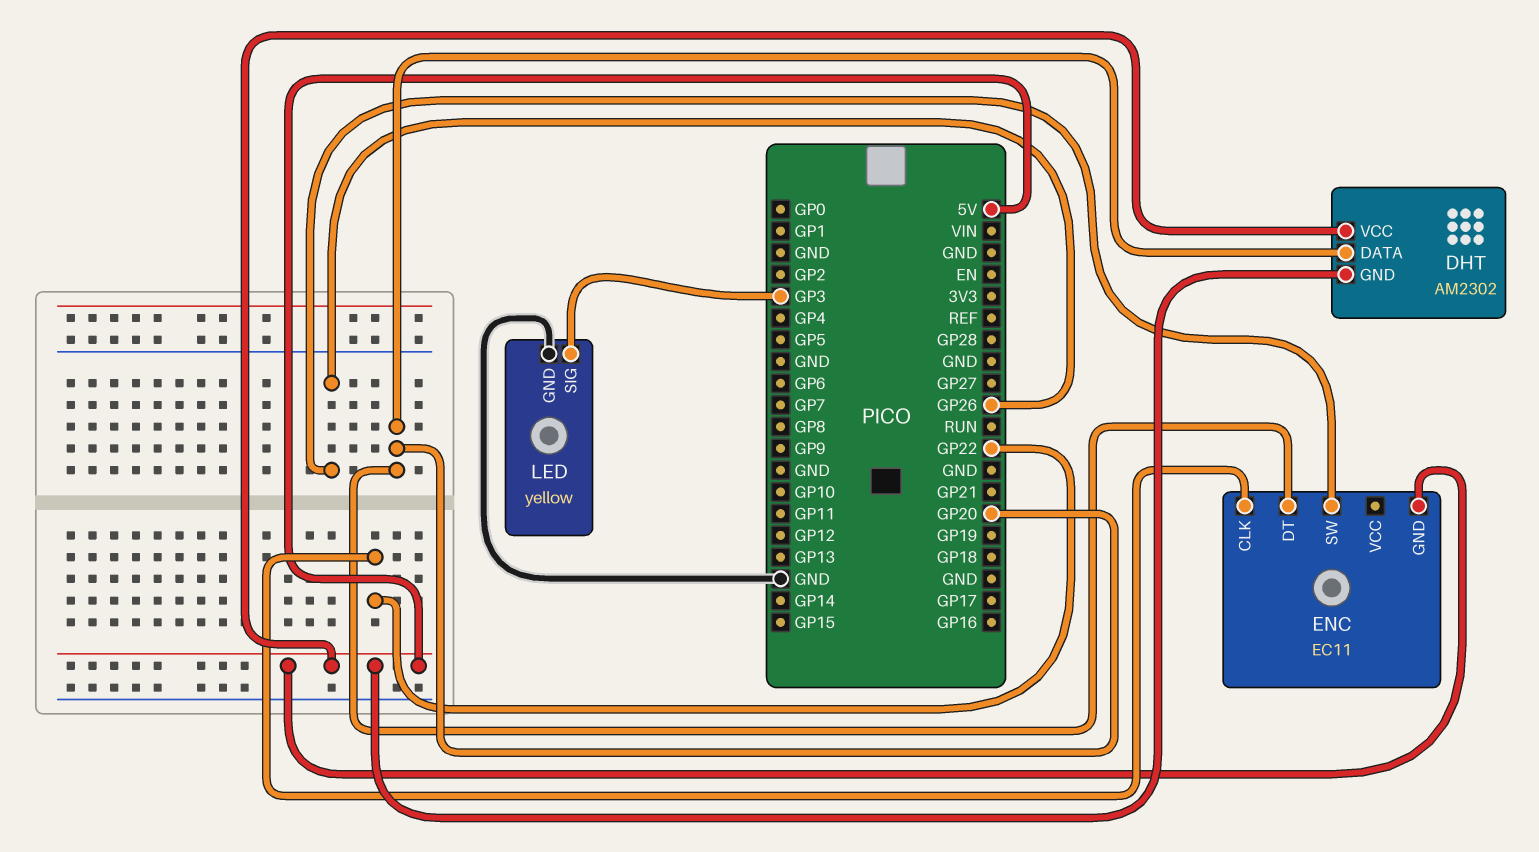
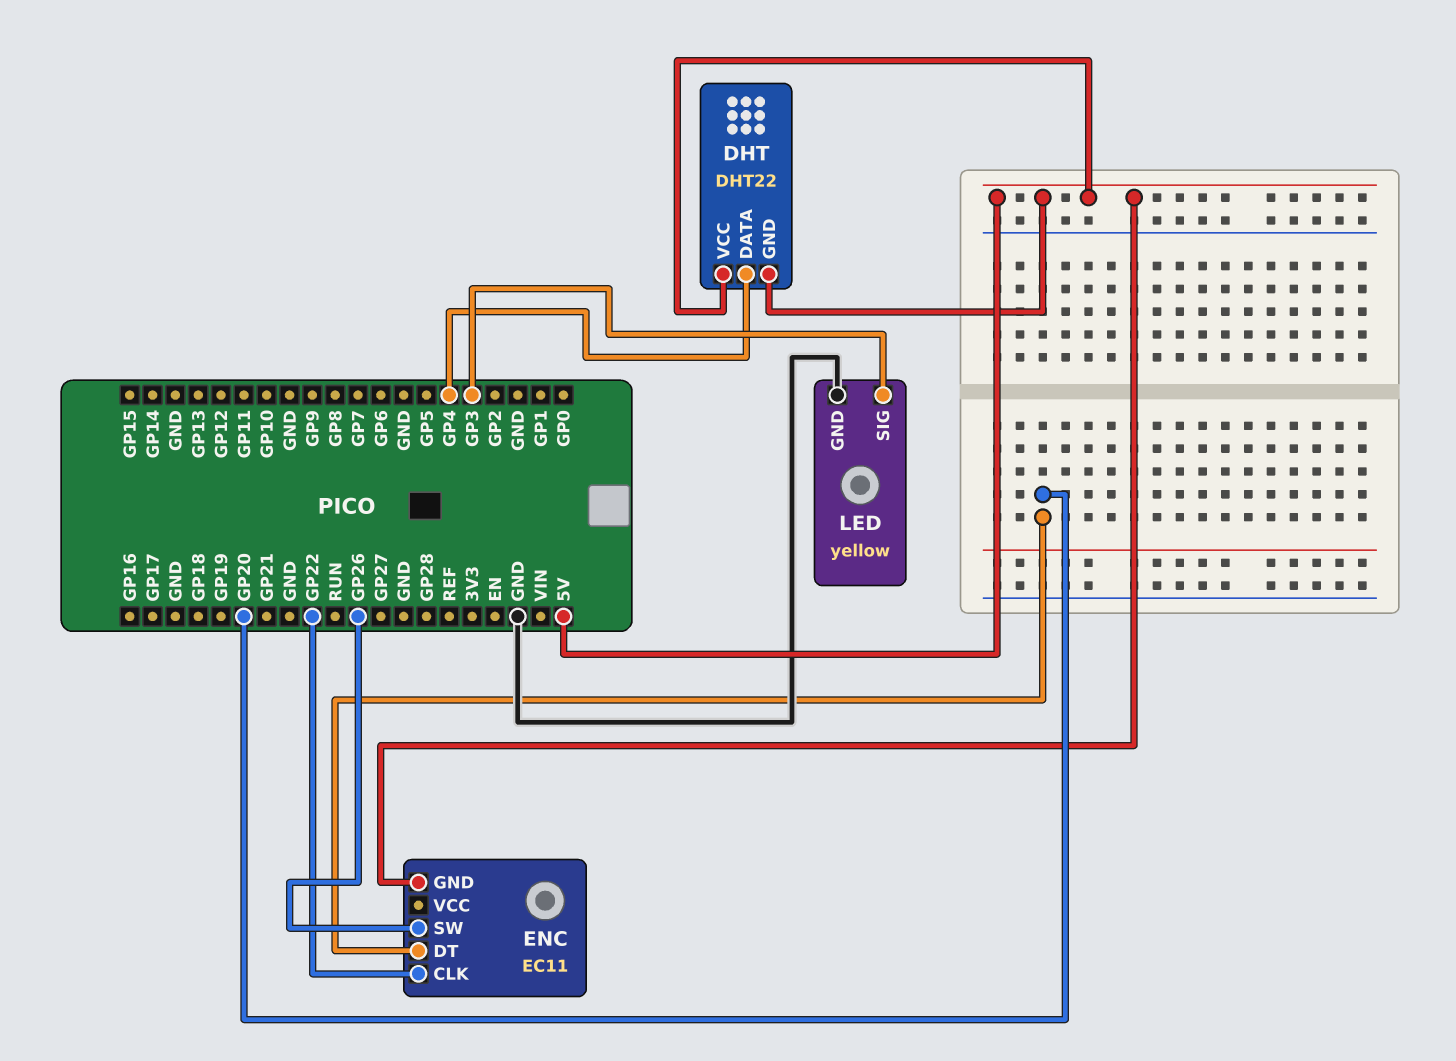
DHT: AM2302 -> DHT22
DHT pin DATA: GP20 -> GP4

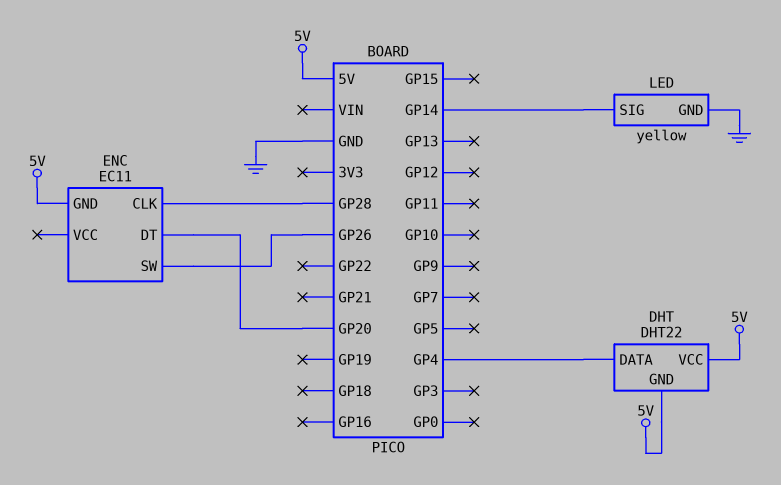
ENC pin CLK: GP22 -> GP28
LED pin SIG: GP3 -> GP14

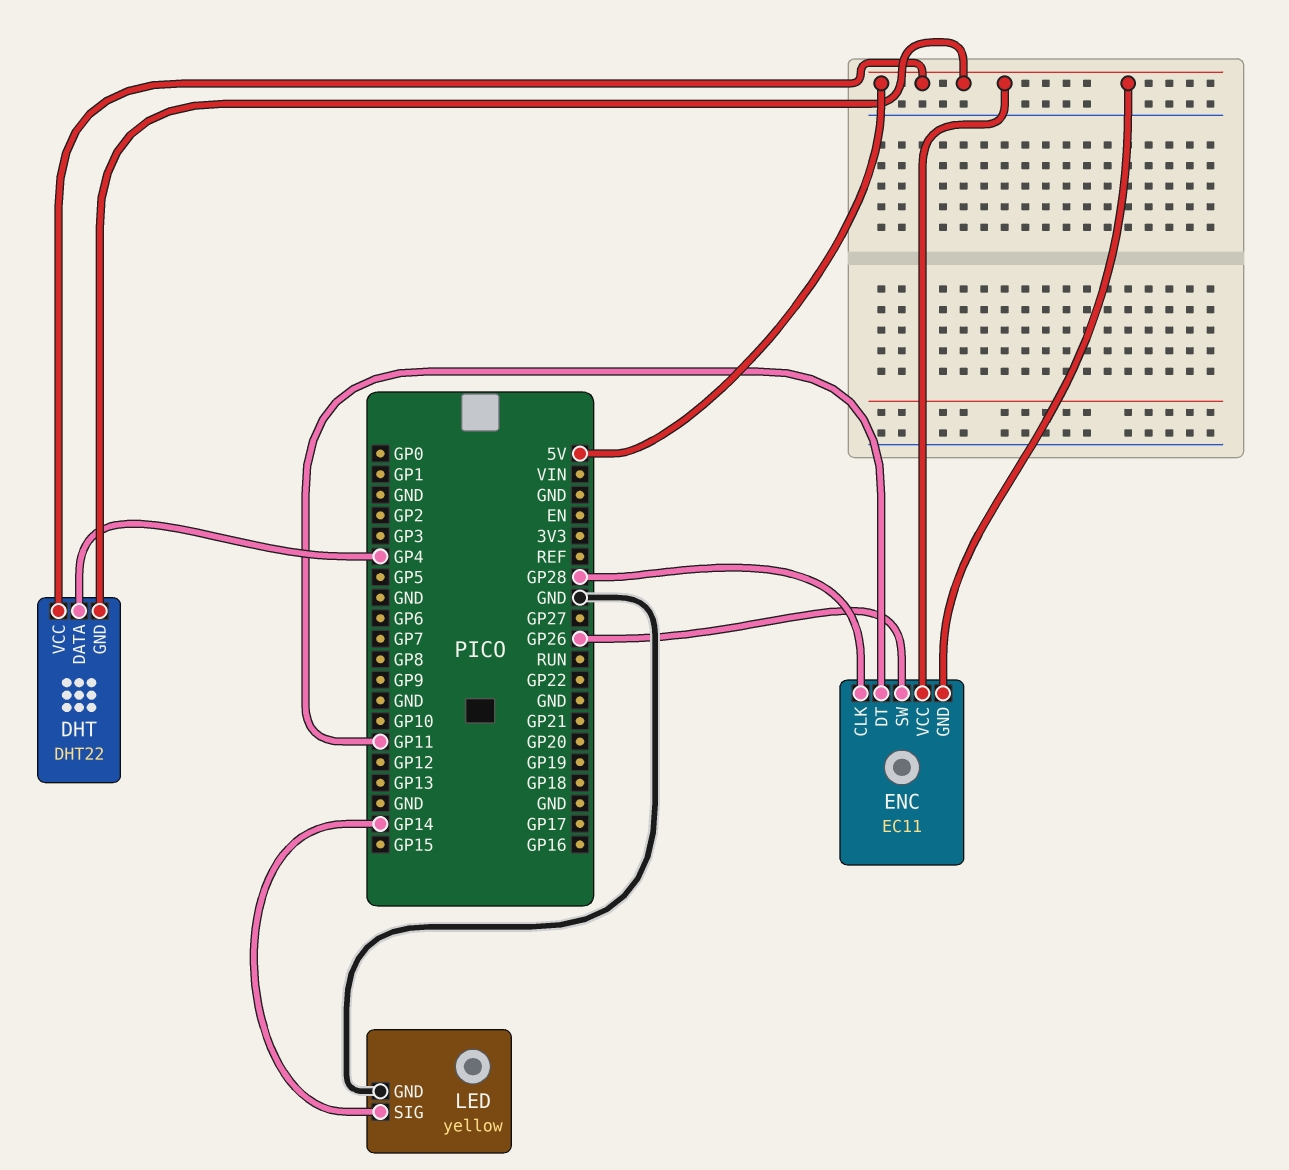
ENC pin DT: GP20 -> GP11
ENC pin VCC: none -> 5V

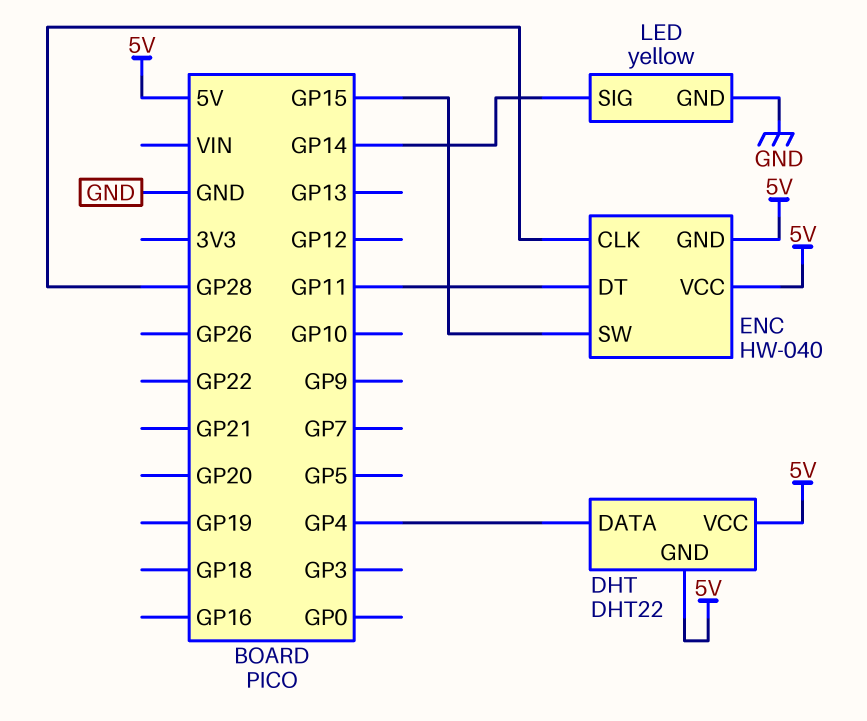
ENC: EC11 -> HW-040
ENC pin SW: GP26 -> GP15

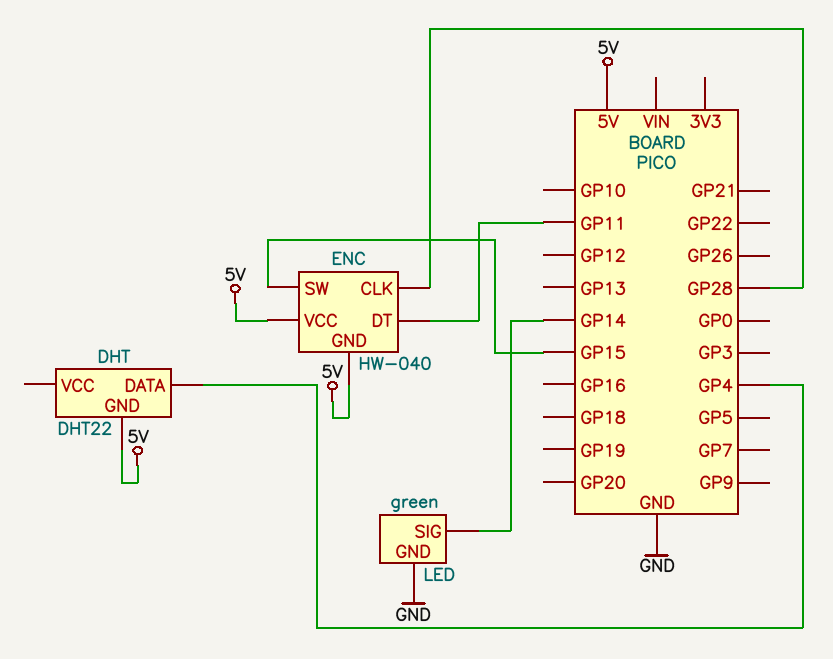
DHT pin VCC: 5V -> none
LED: yellow -> green

